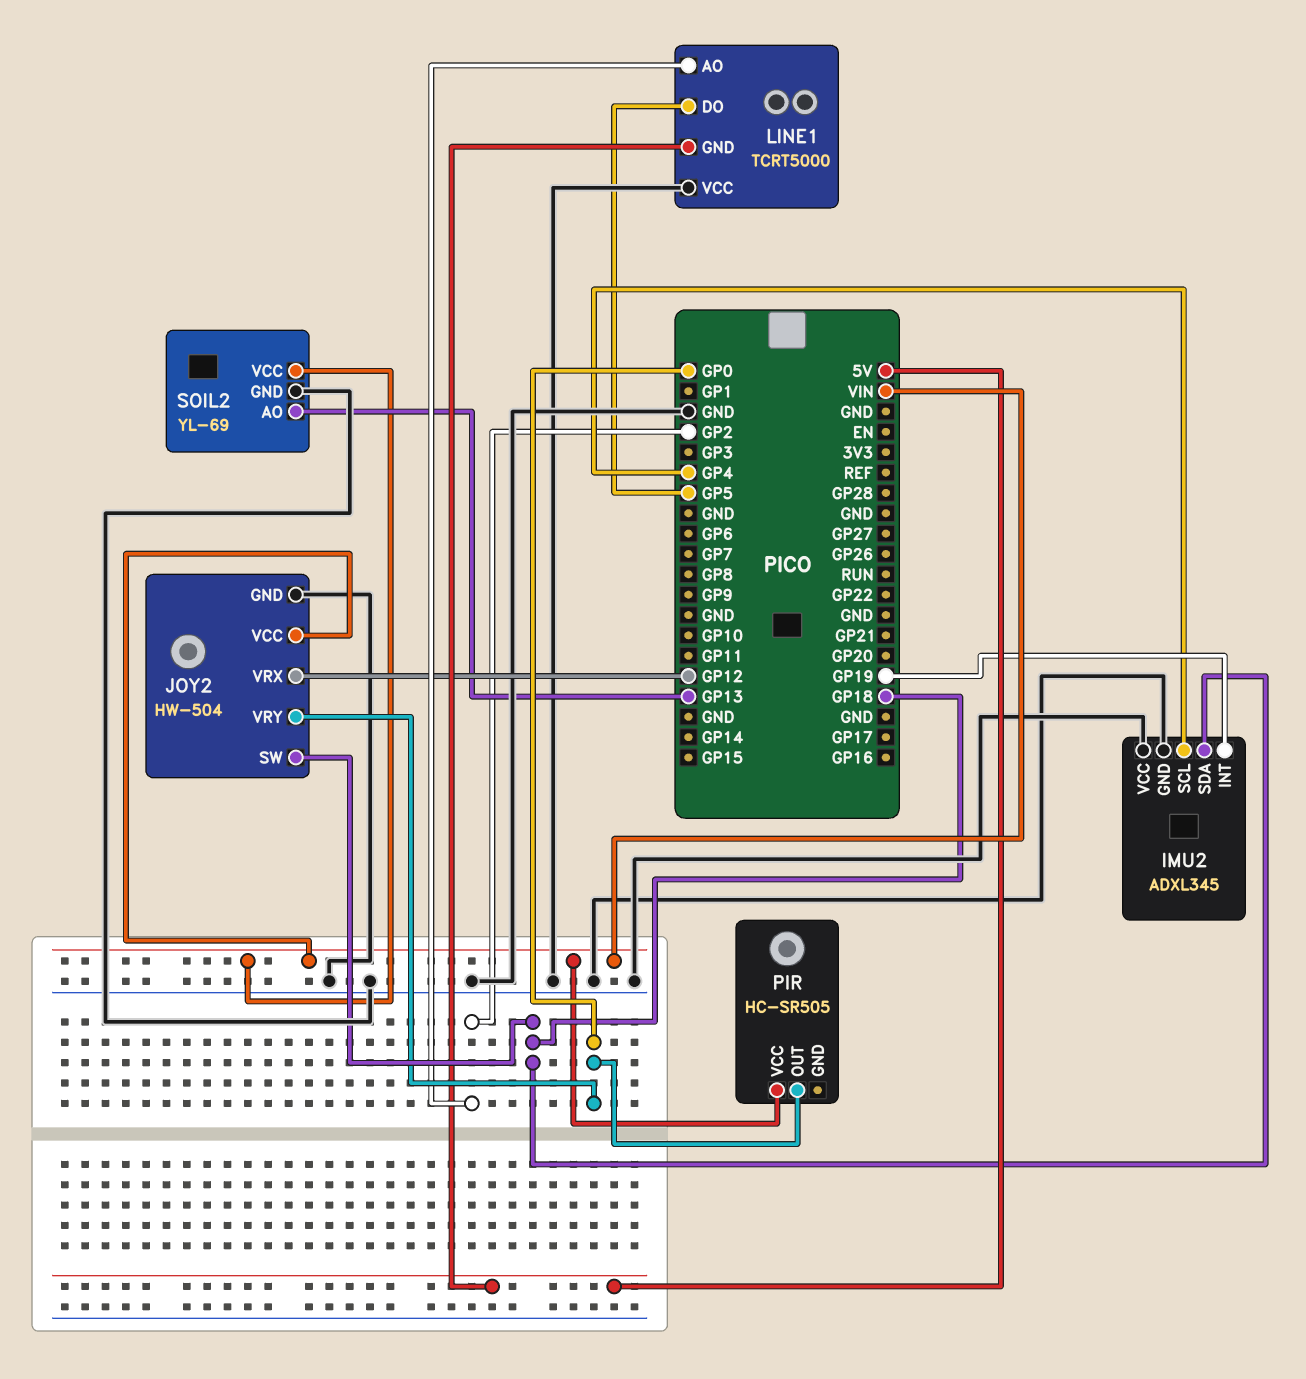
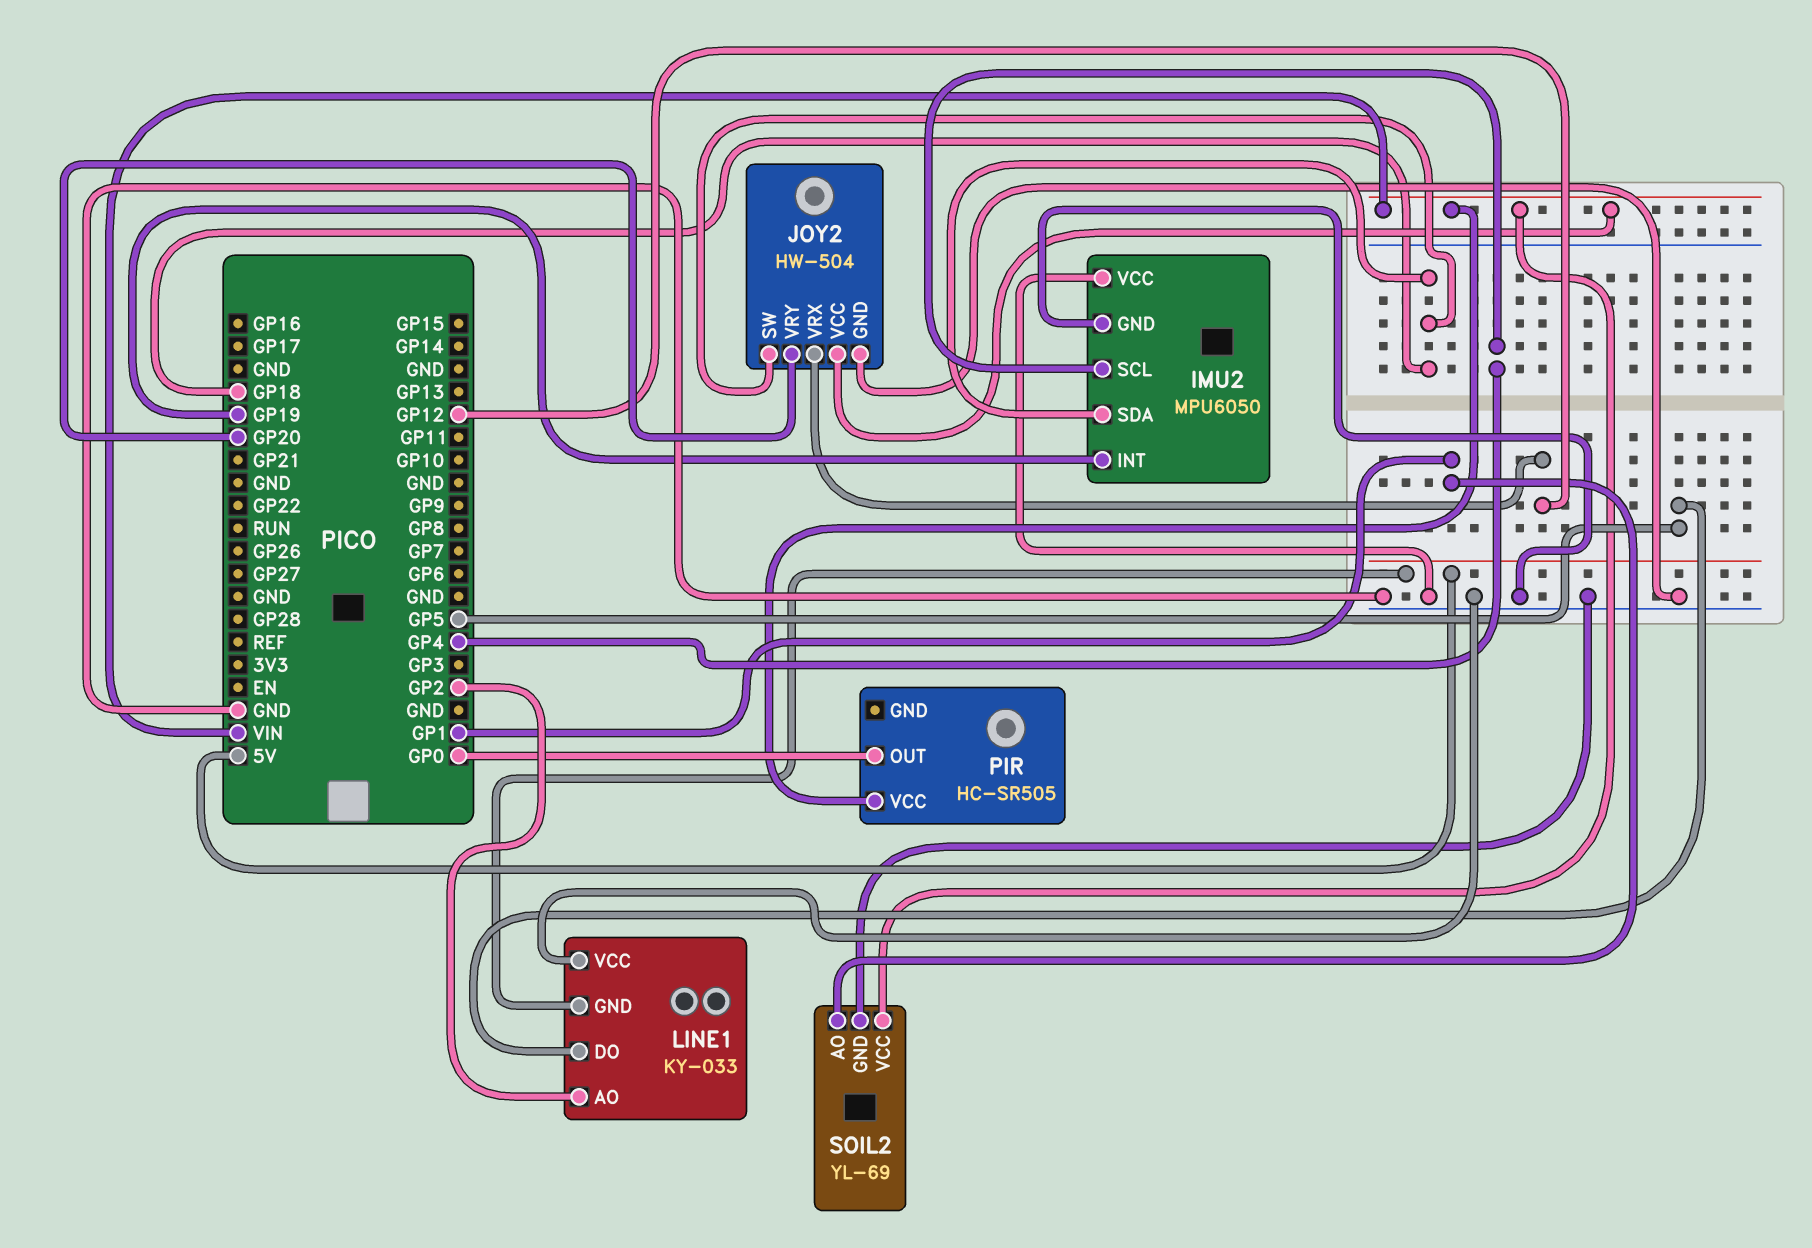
IMU2: ADXL345 -> MPU6050
JOY2 pin VRY: GP0 -> GP20
LINE1: TCRT5000 -> KY-033
SOIL2 pin AO: GP13 -> GP1

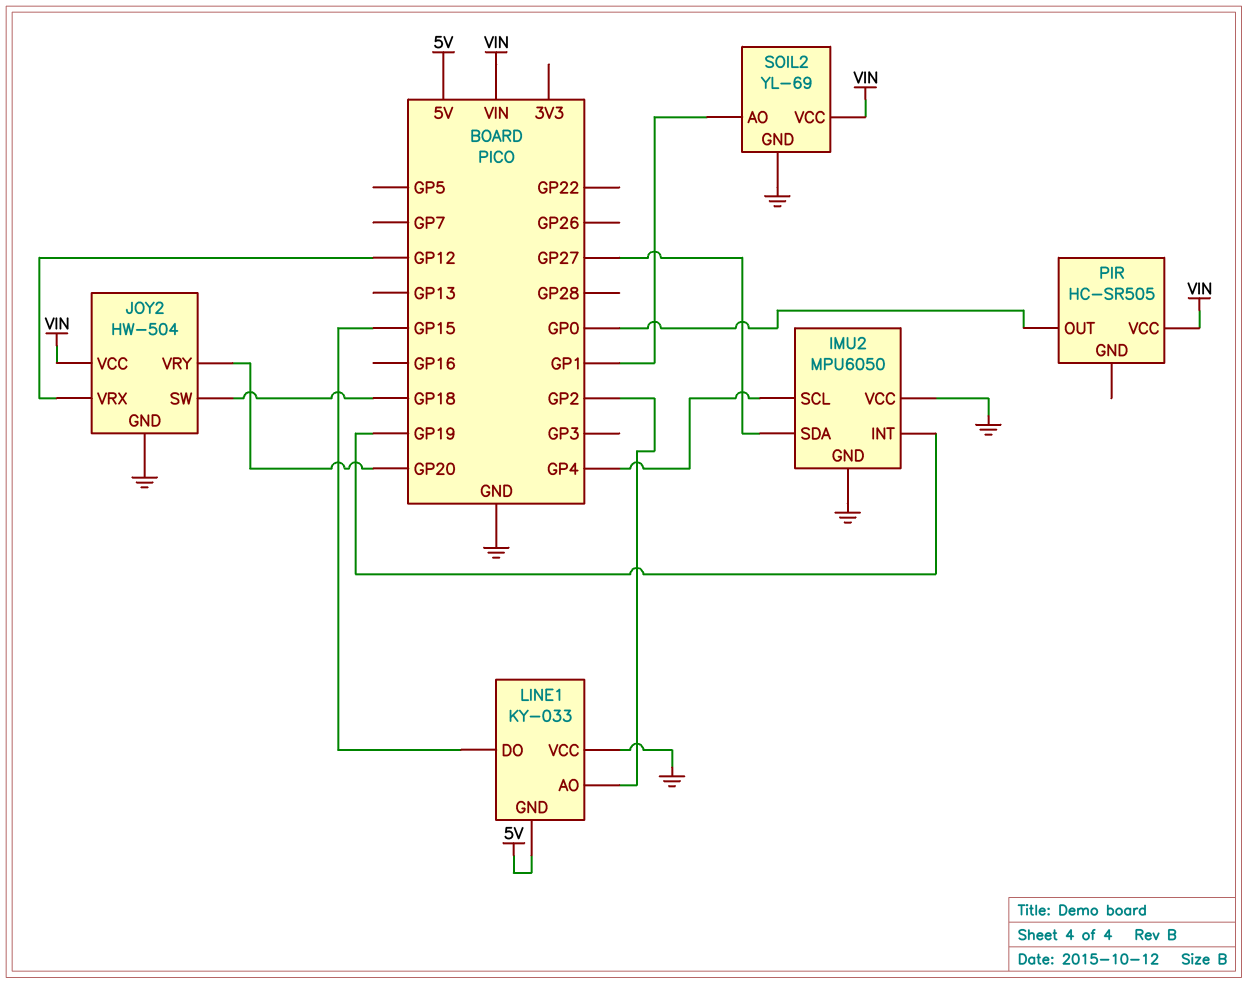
IMU2 pin SDA: GP18 -> GP27
LINE1 pin DO: GP5 -> GP15

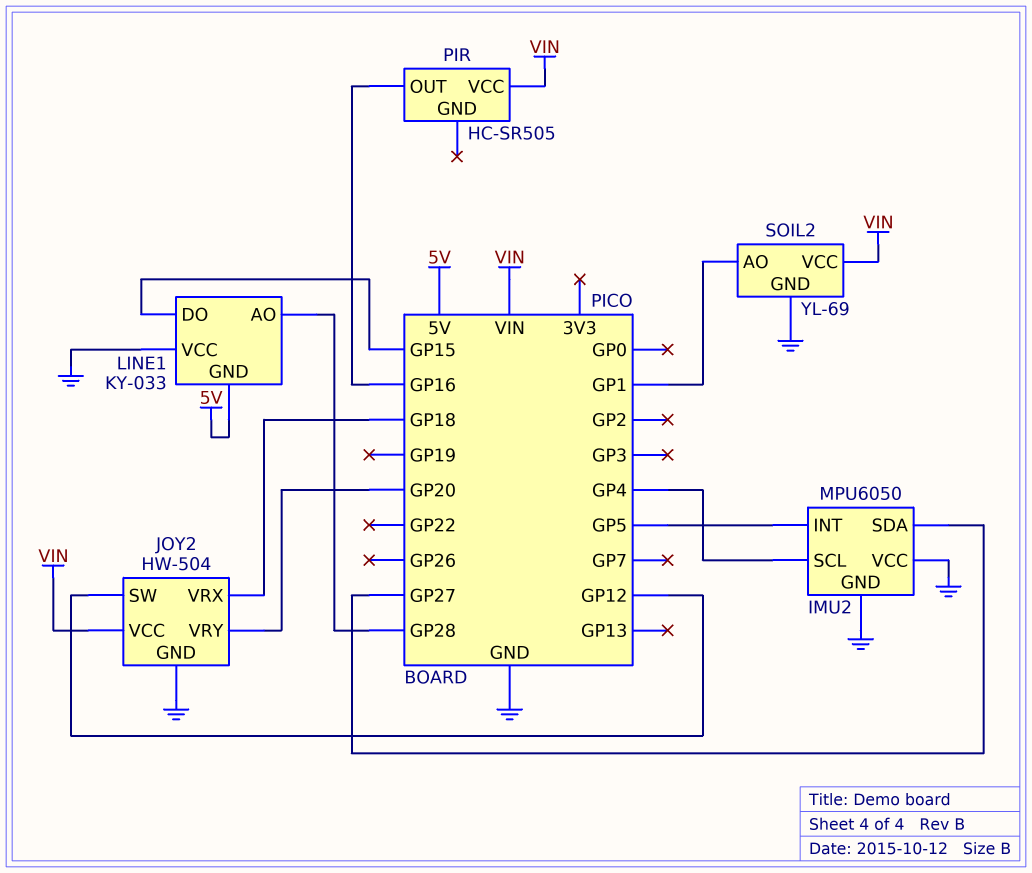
IMU2 pin INT: GP19 -> GP5
JOY2 pin SW: GP18 -> GP12
JOY2 pin VRX: GP12 -> GP18
LINE1 pin AO: GP2 -> GP28
PIR pin OUT: GP0 -> GP16

